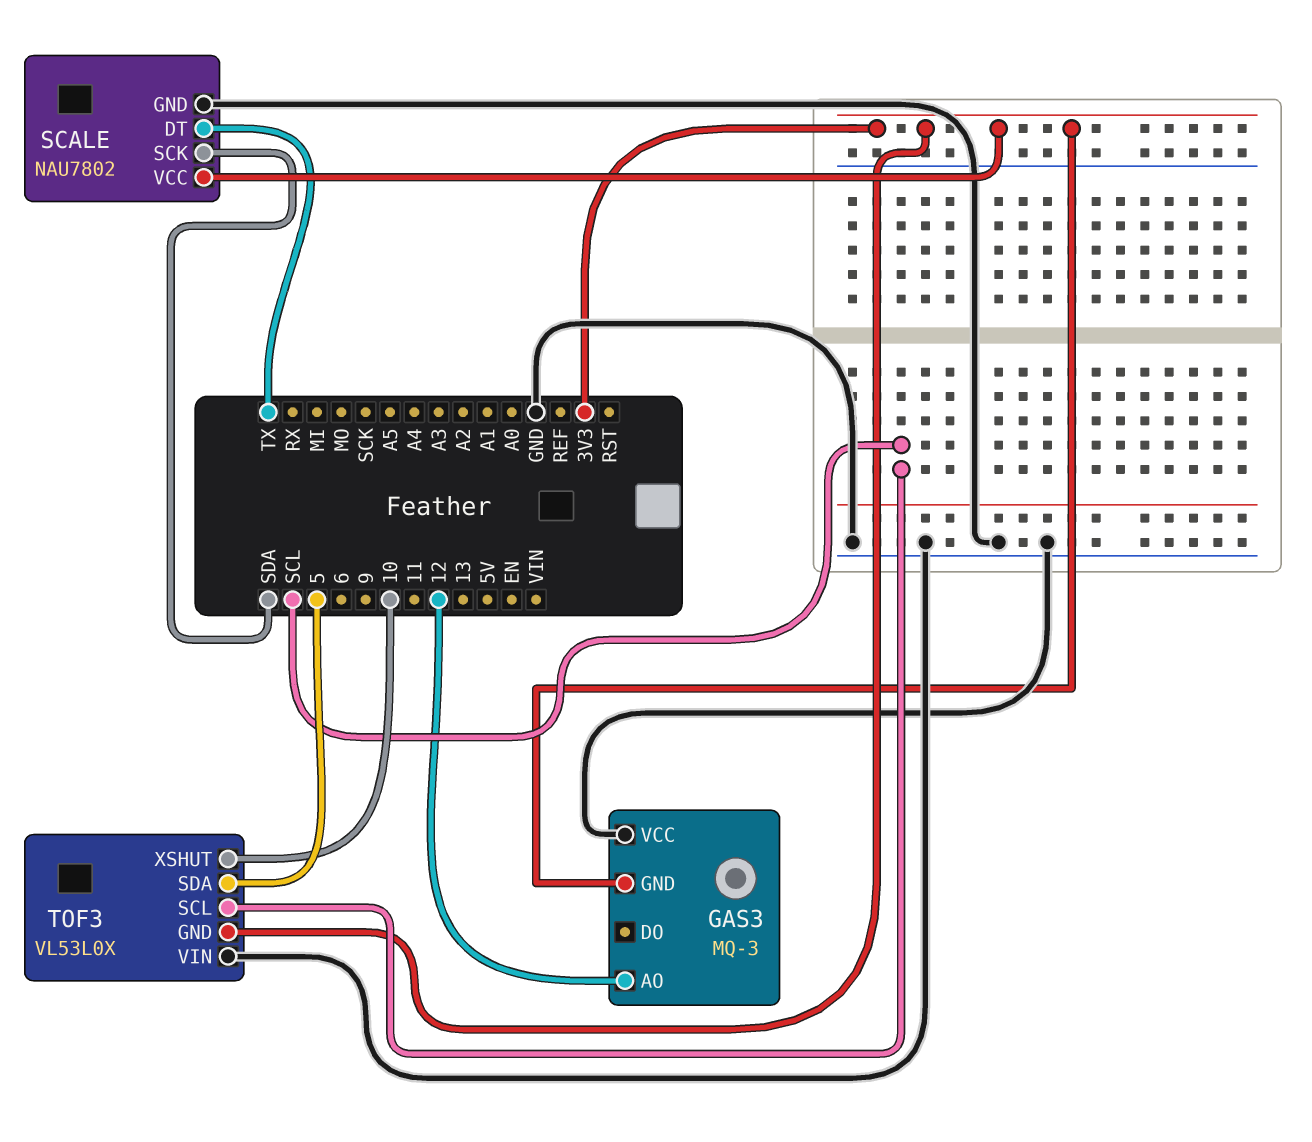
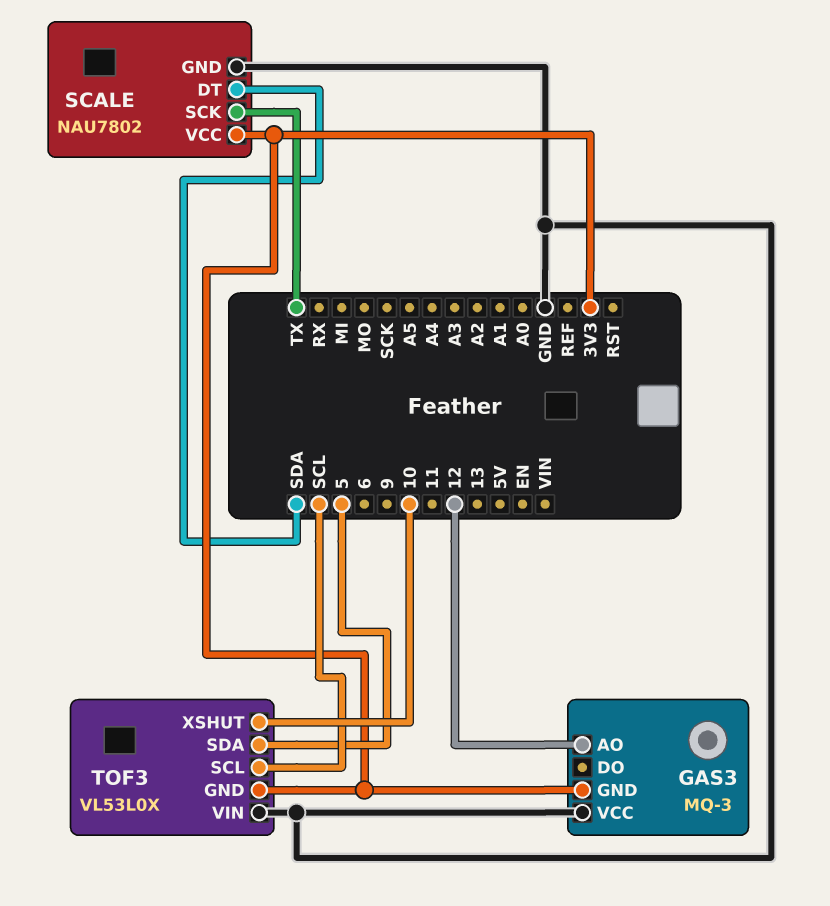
SCALE pin DT: TX -> SDA
SCALE pin SCK: SDA -> TX

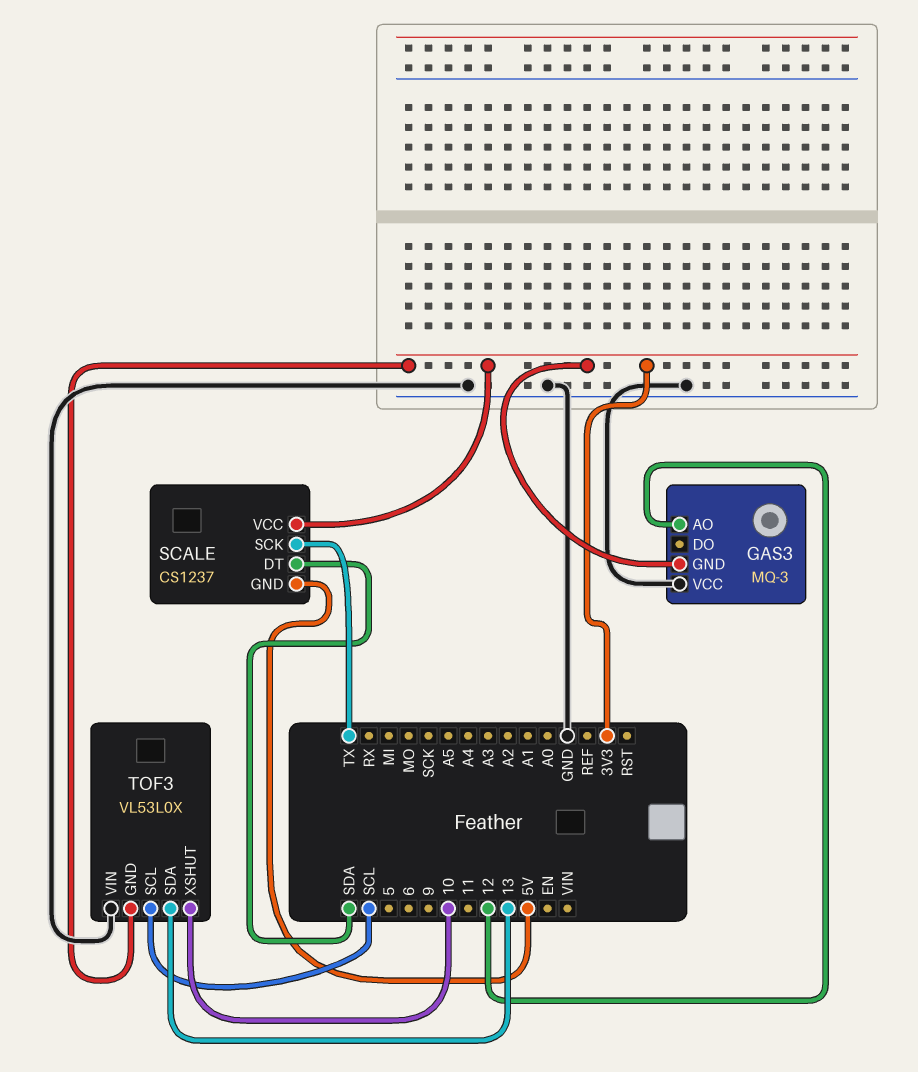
SCALE: NAU7802 -> CS1237
SCALE pin GND: GND -> 5V
TOF3 pin SDA: 5 -> 13

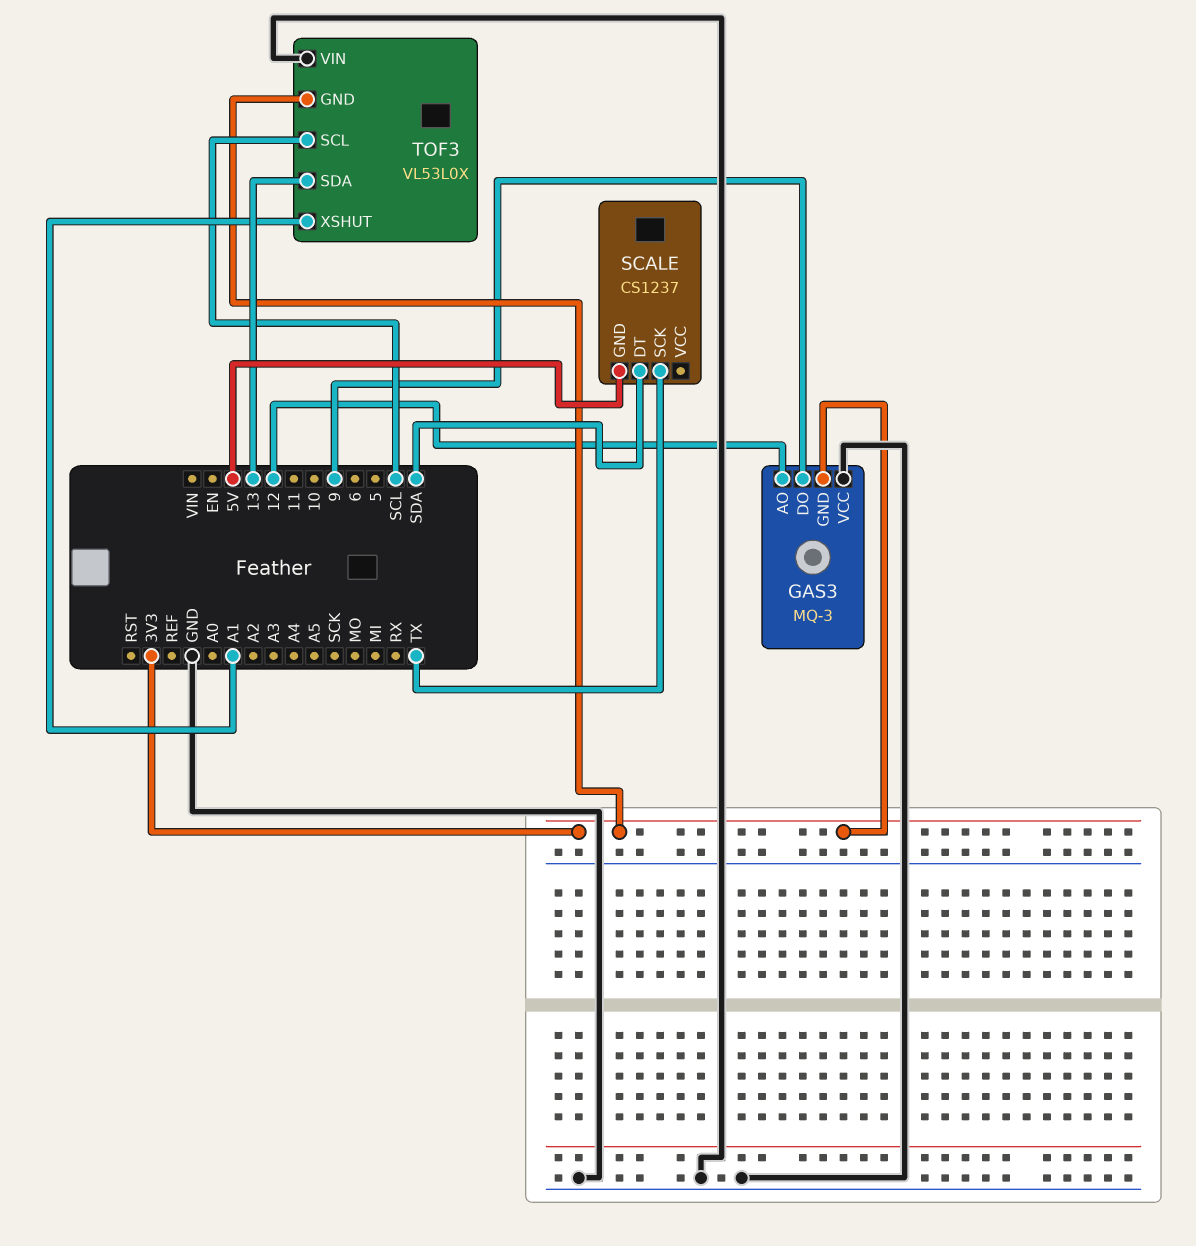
GAS3 pin DO: none -> 9
SCALE pin VCC: 3V3 -> none
TOF3 pin XSHUT: 10 -> A1

